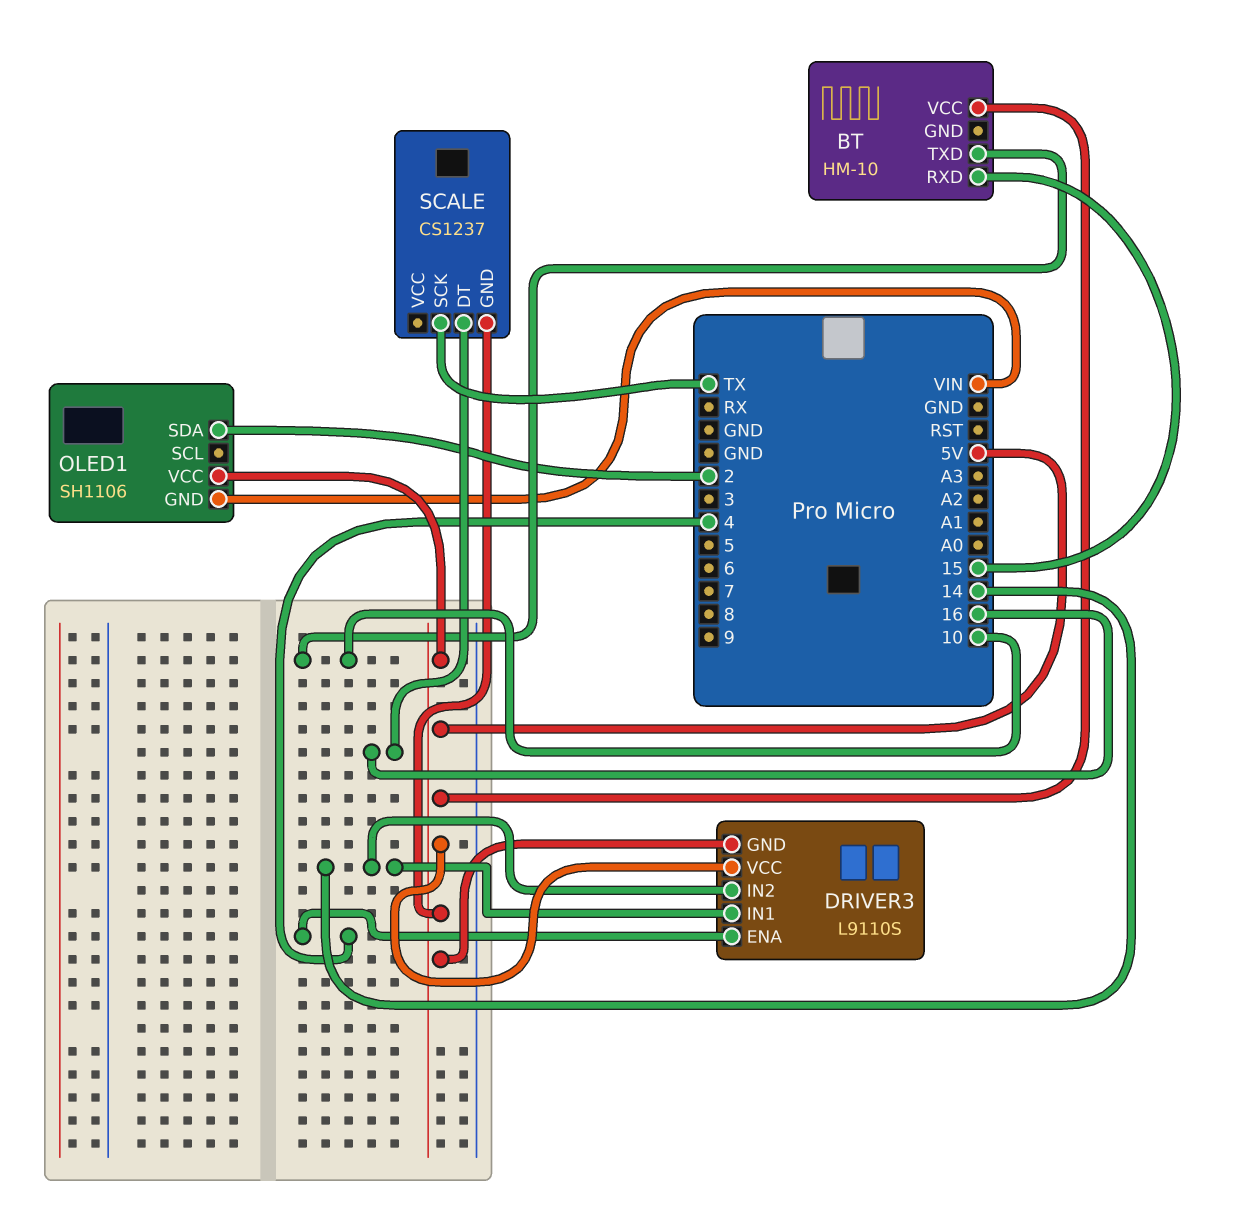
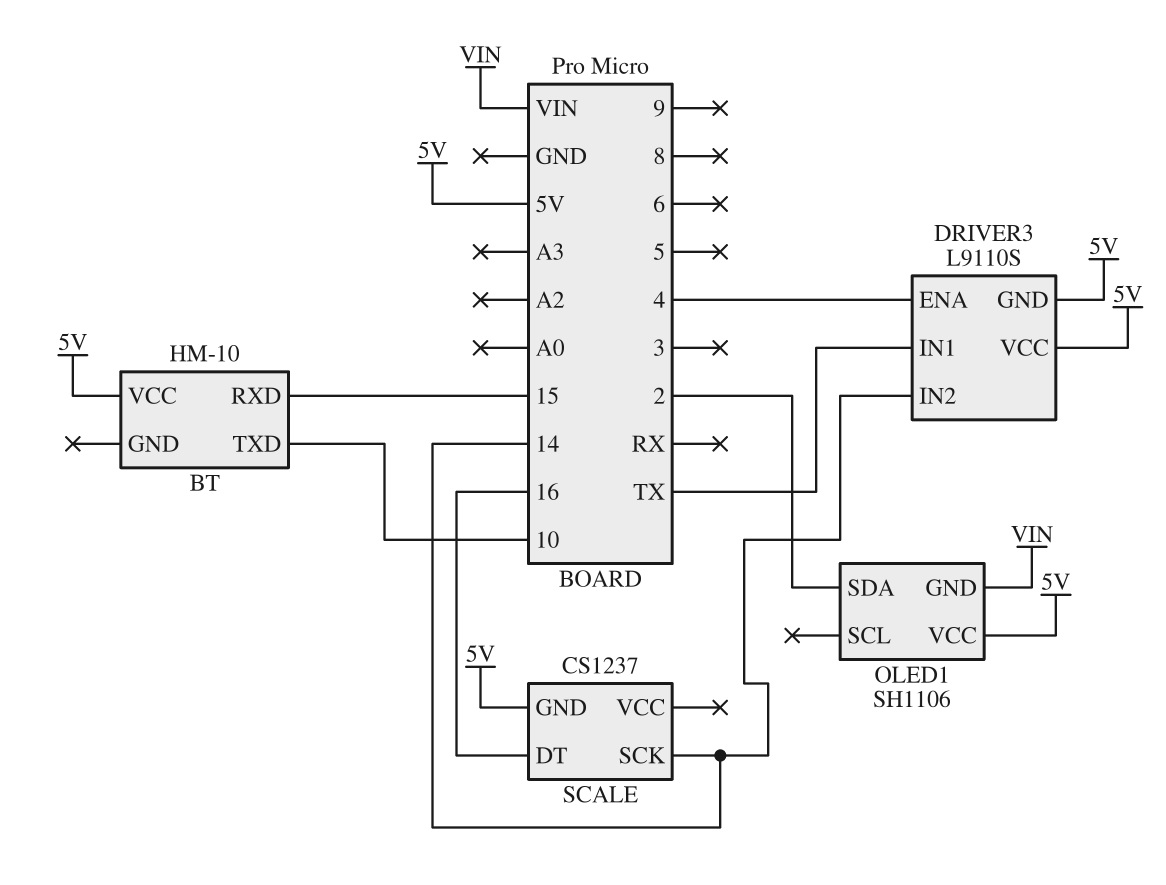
DRIVER3 pin IN1: 14 -> TX
SCALE pin SCK: TX -> 14

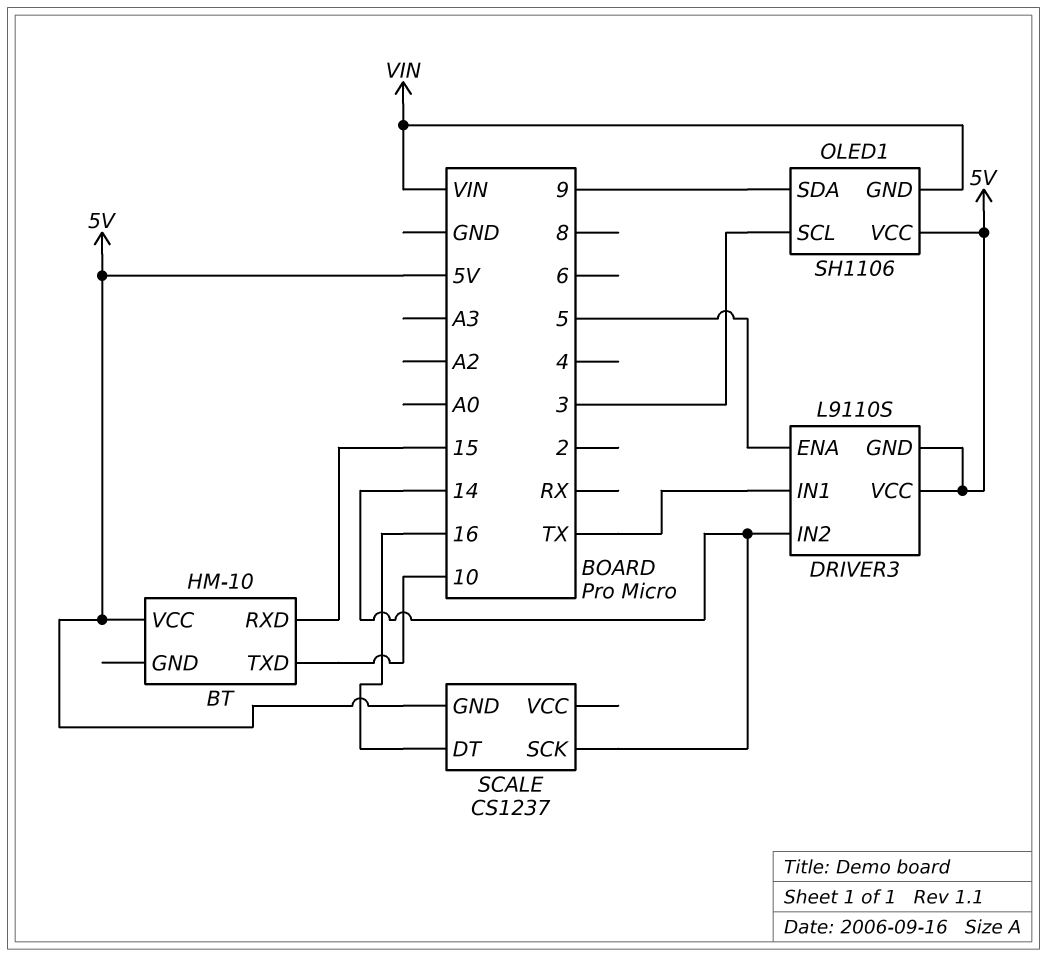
DRIVER3 pin ENA: 4 -> 5
OLED1 pin SCL: none -> 3
OLED1 pin SDA: 2 -> 9

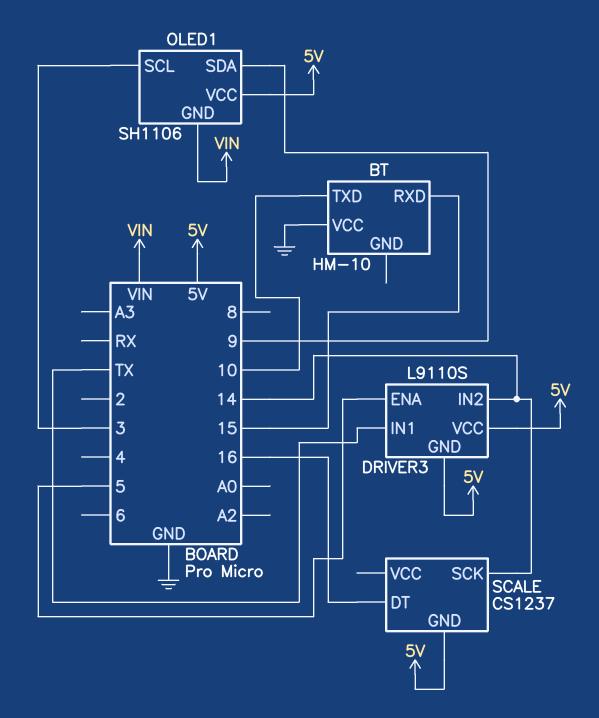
BT pin VCC: 5V -> GND

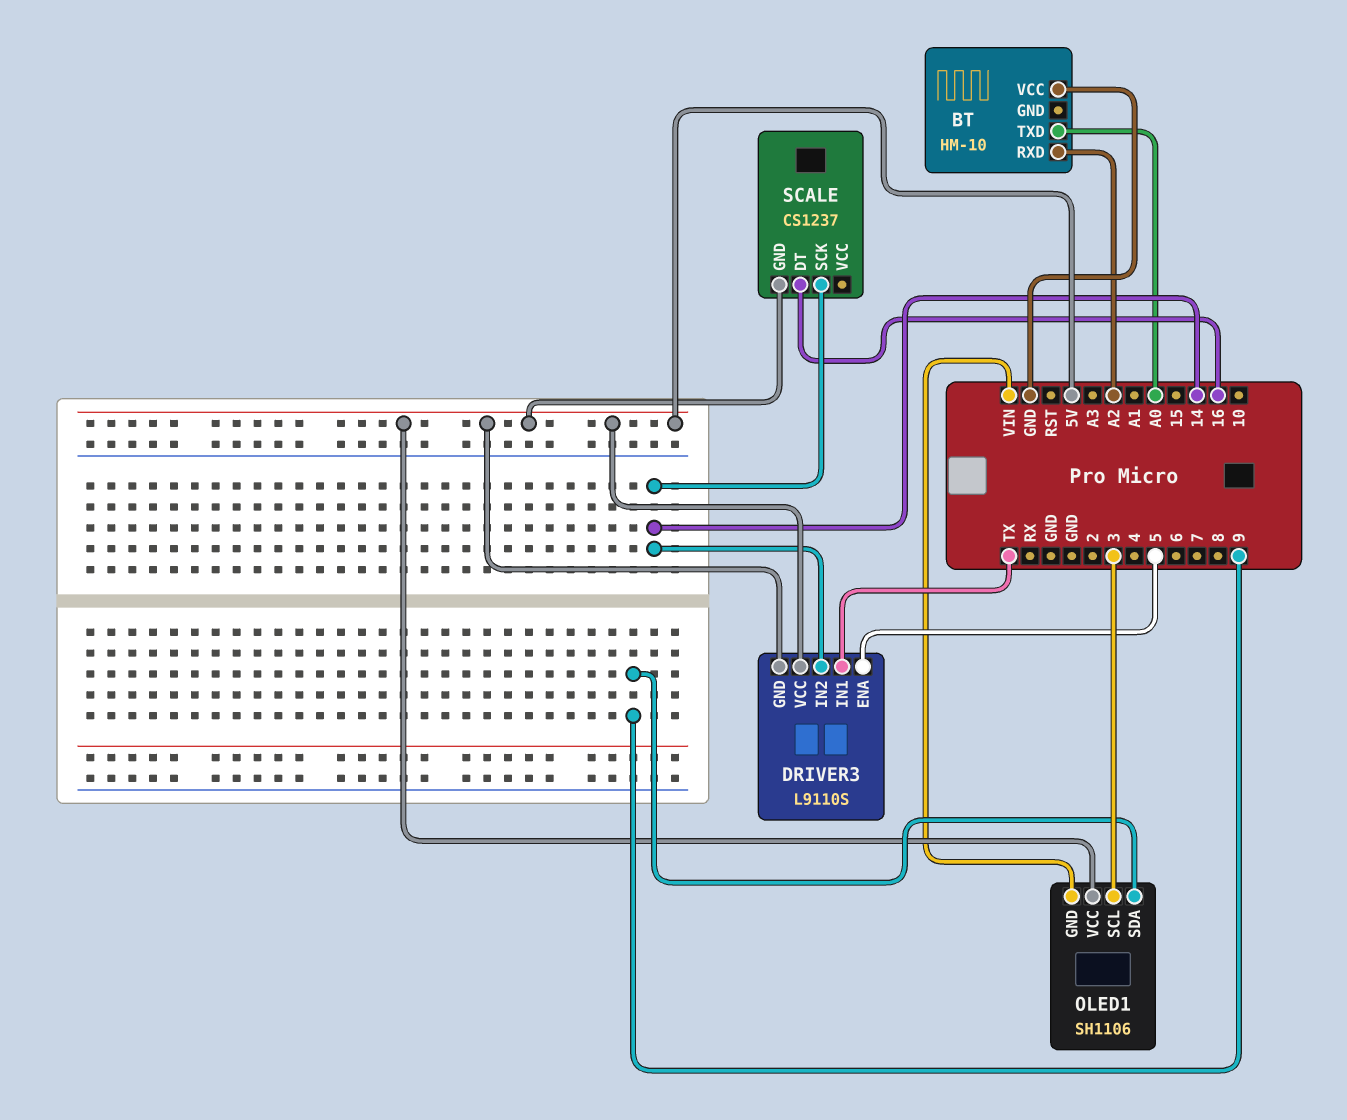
BT pin RXD: 15 -> A2
BT pin TXD: 10 -> A0

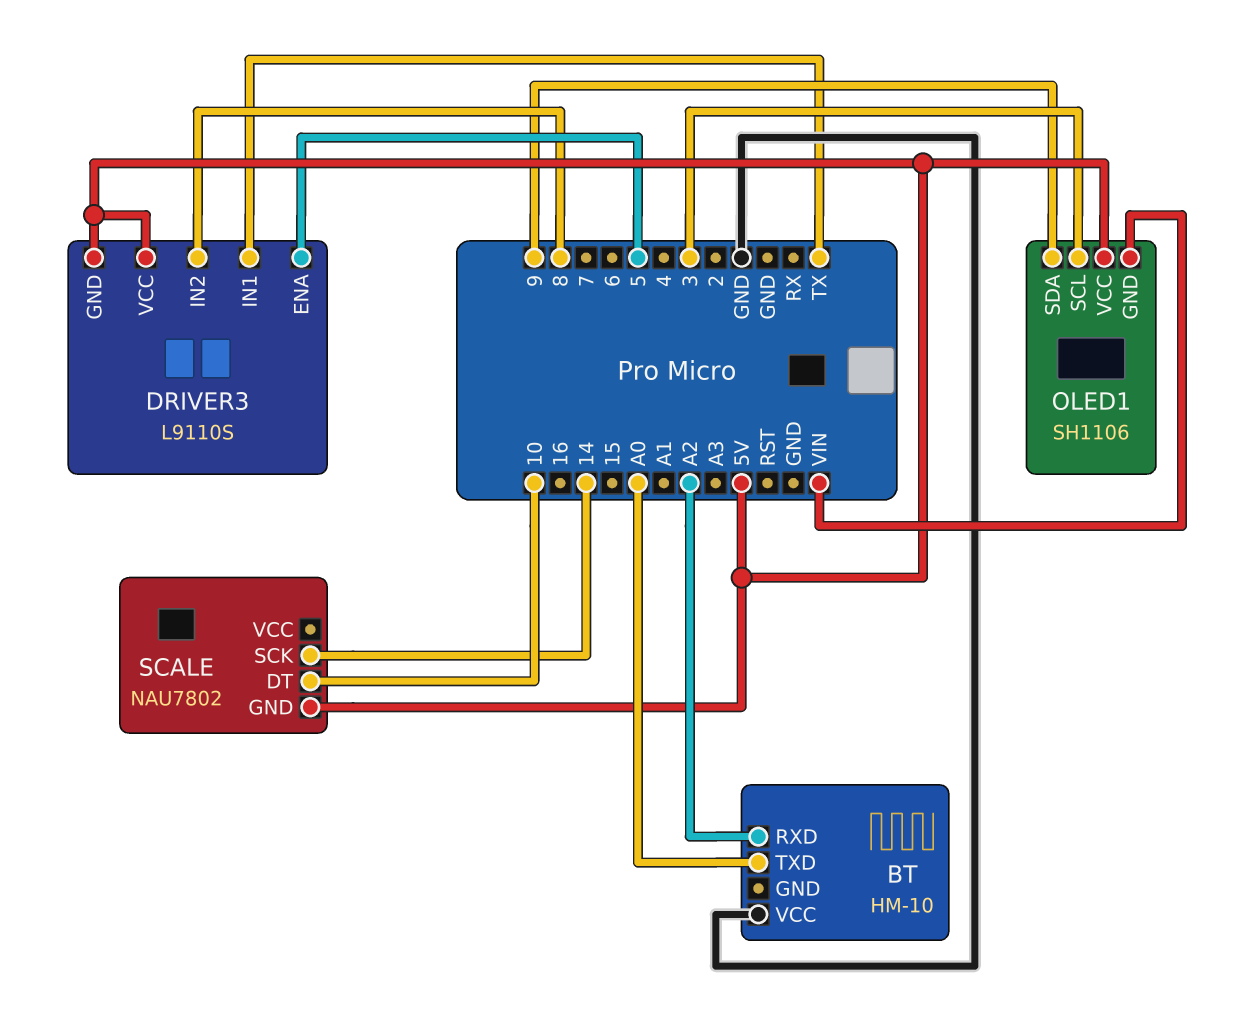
DRIVER3 pin IN2: 14 -> 8
SCALE: CS1237 -> NAU7802
SCALE pin DT: 16 -> 10

